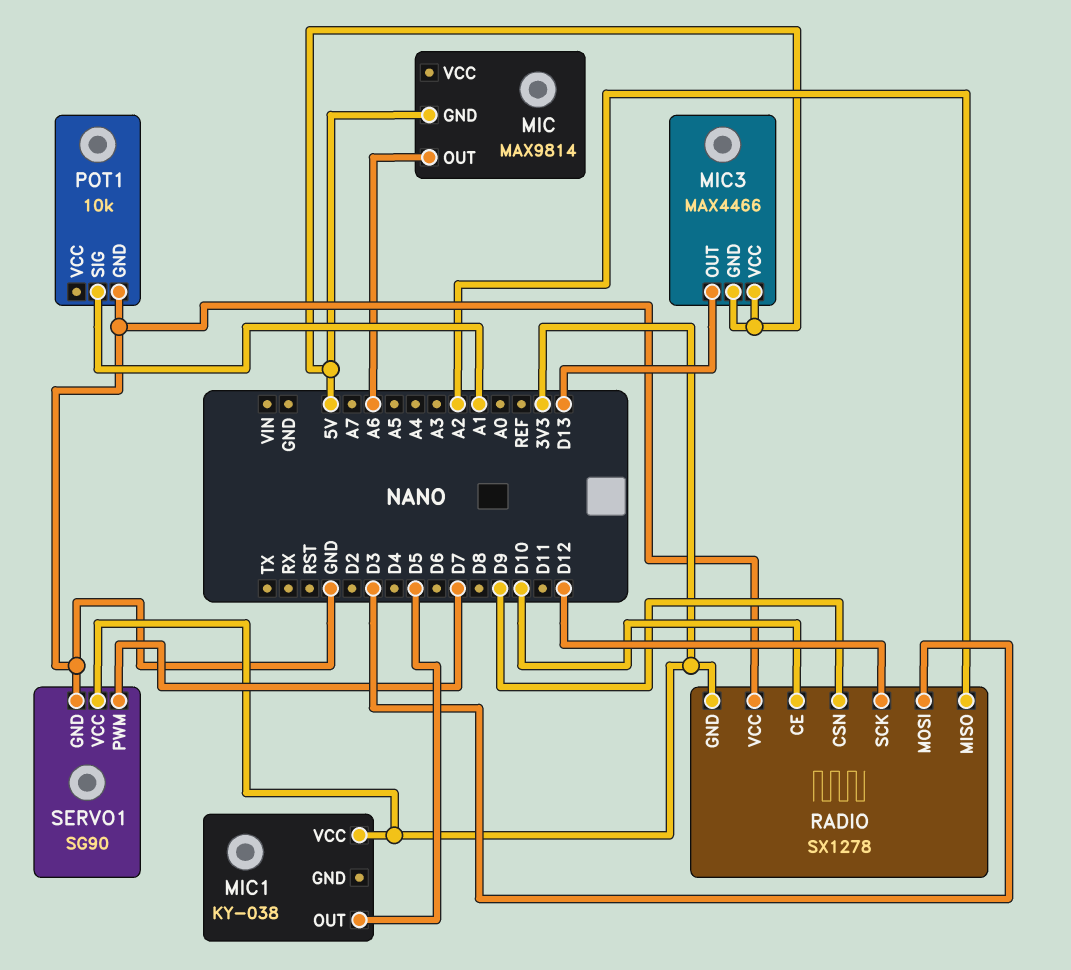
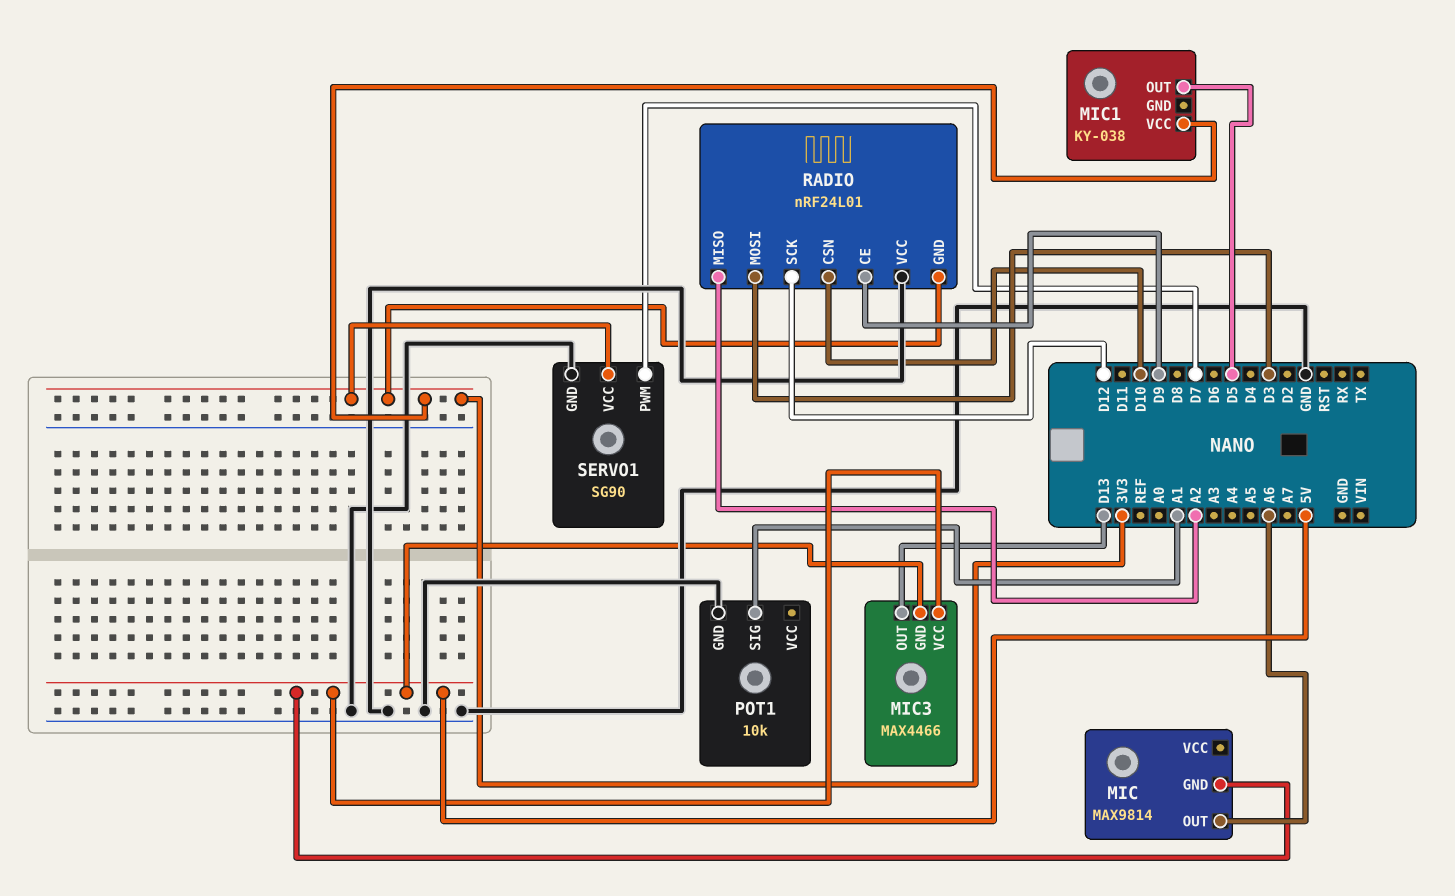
RADIO: SX1278 -> nRF24L01
RADIO pin CE: D10 -> D9
RADIO pin CSN: D9 -> D10

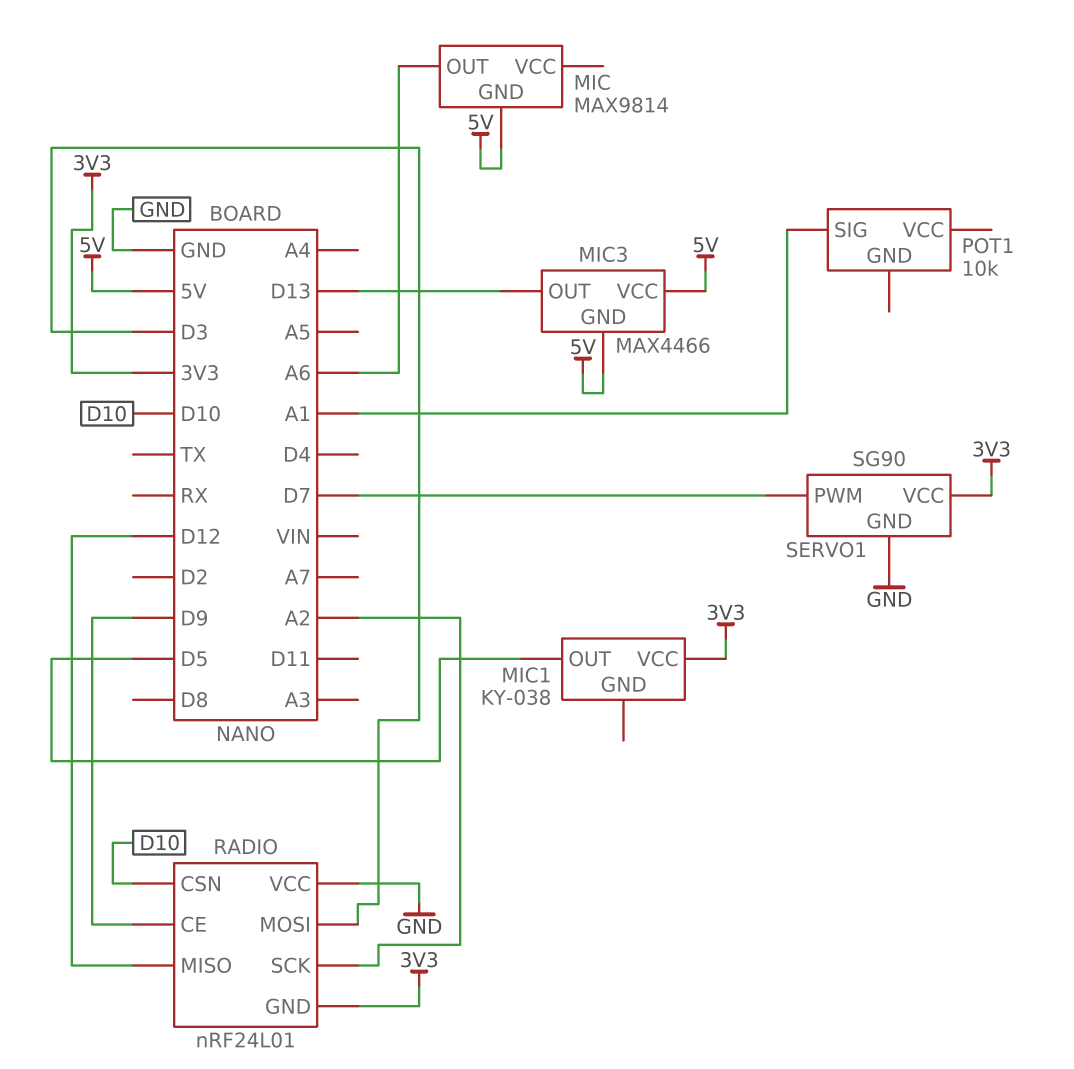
POT1 pin GND: GND -> none
RADIO pin MISO: A2 -> D12
RADIO pin SCK: D12 -> A2

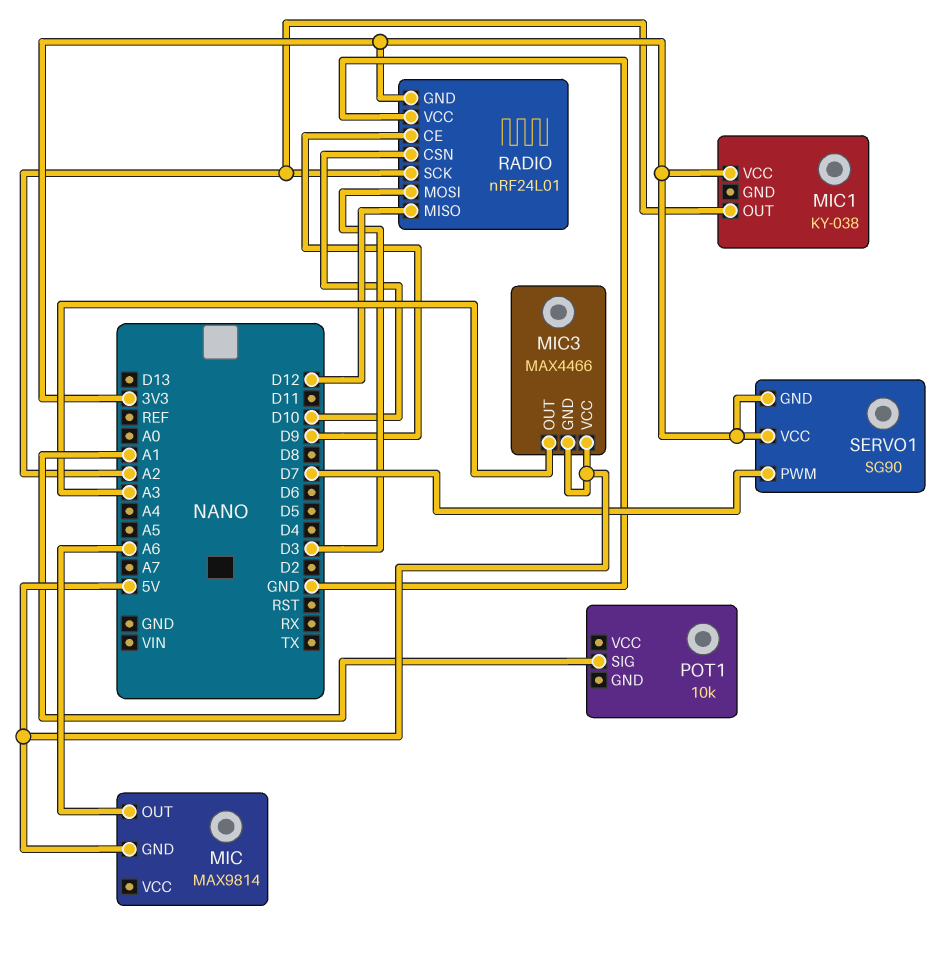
MIC1 pin OUT: D5 -> A2
MIC3 pin OUT: D13 -> A3
SERVO1 pin GND: GND -> 3V3

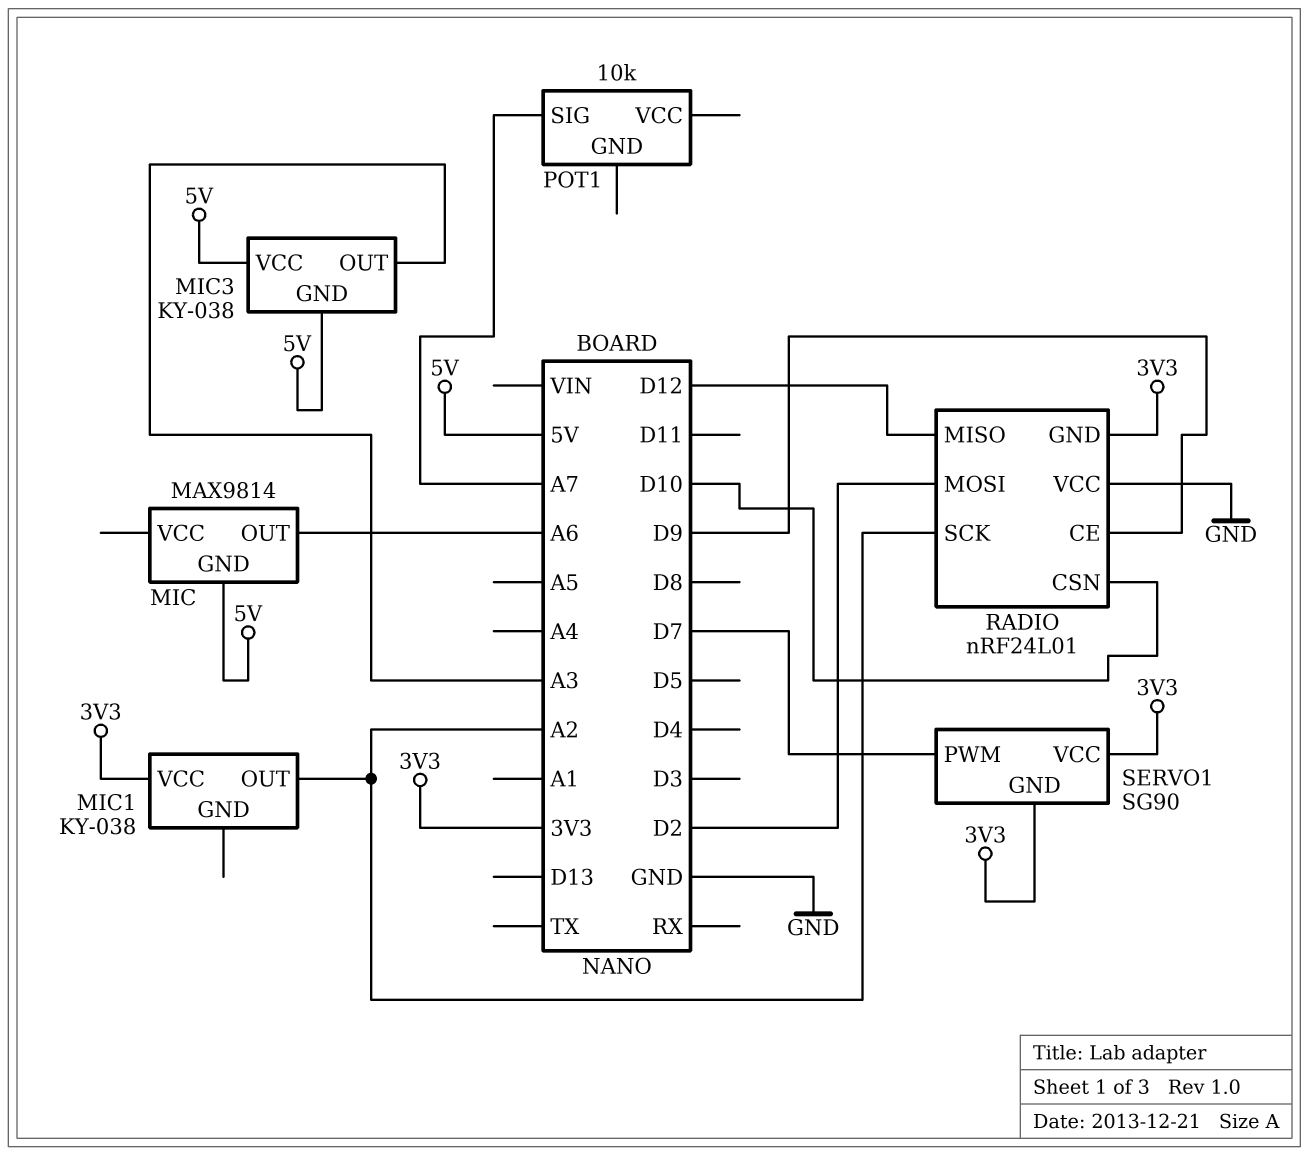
MIC3: MAX4466 -> KY-038
POT1 pin SIG: A1 -> A7
RADIO pin MOSI: D3 -> D2

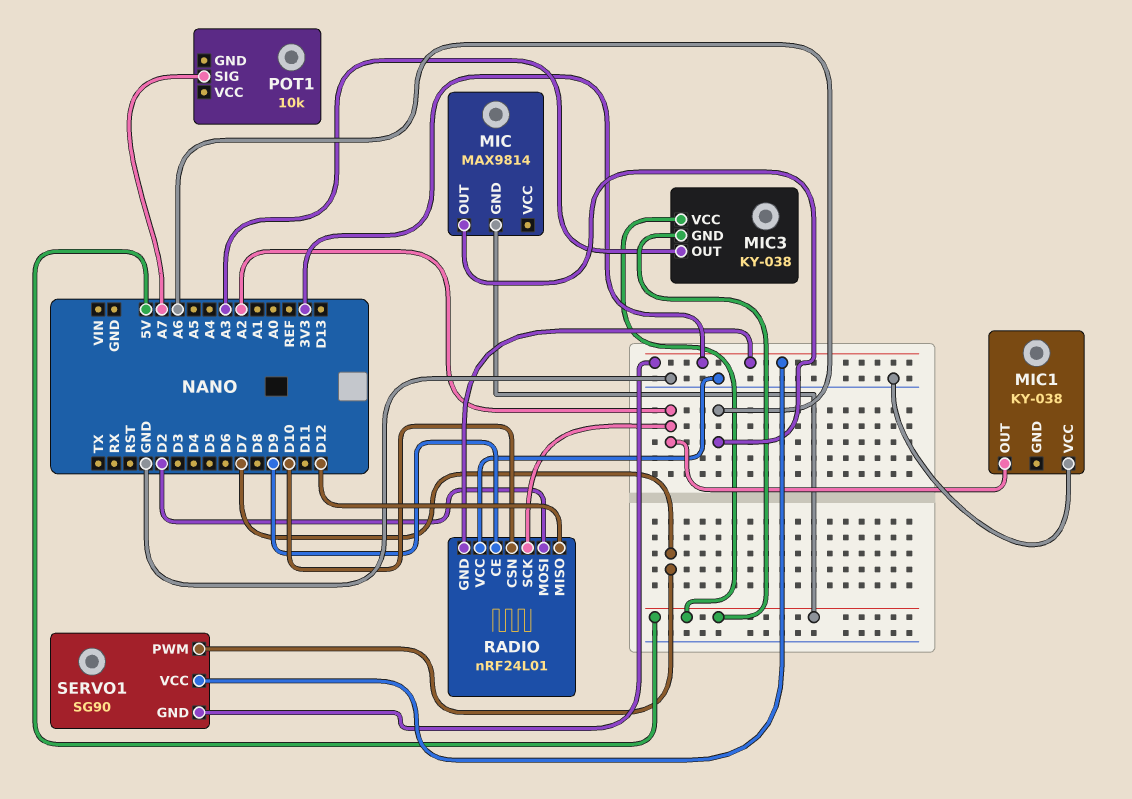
MIC1 pin VCC: 3V3 -> GND

